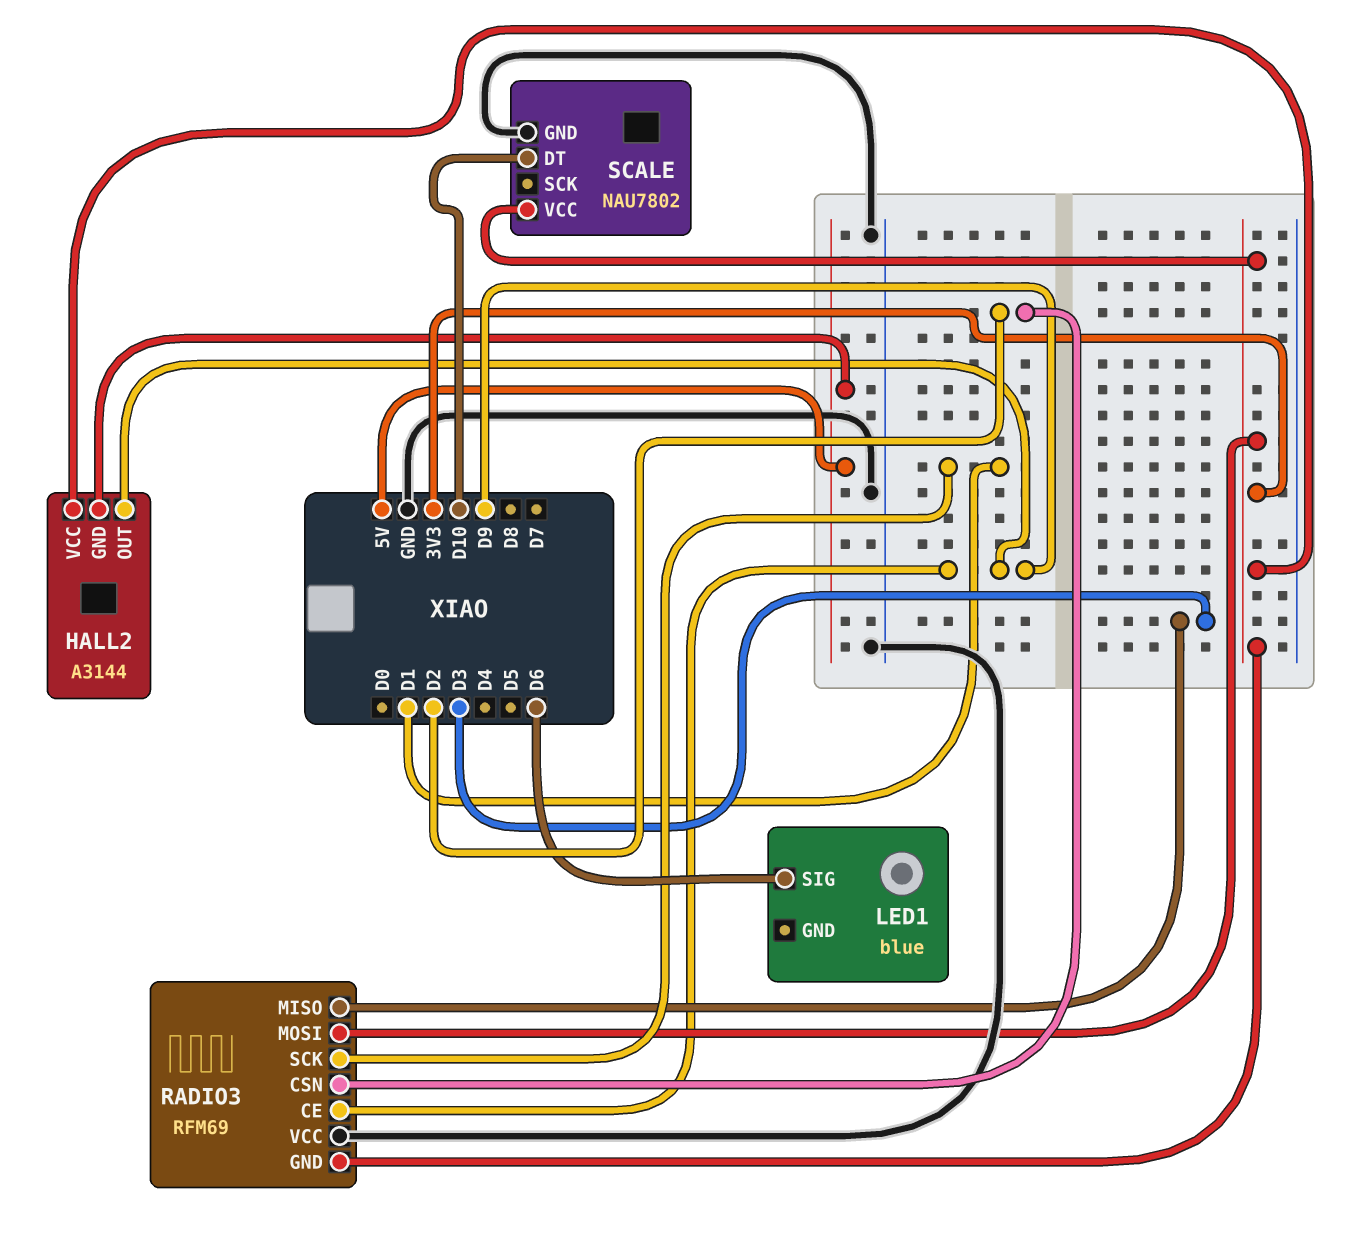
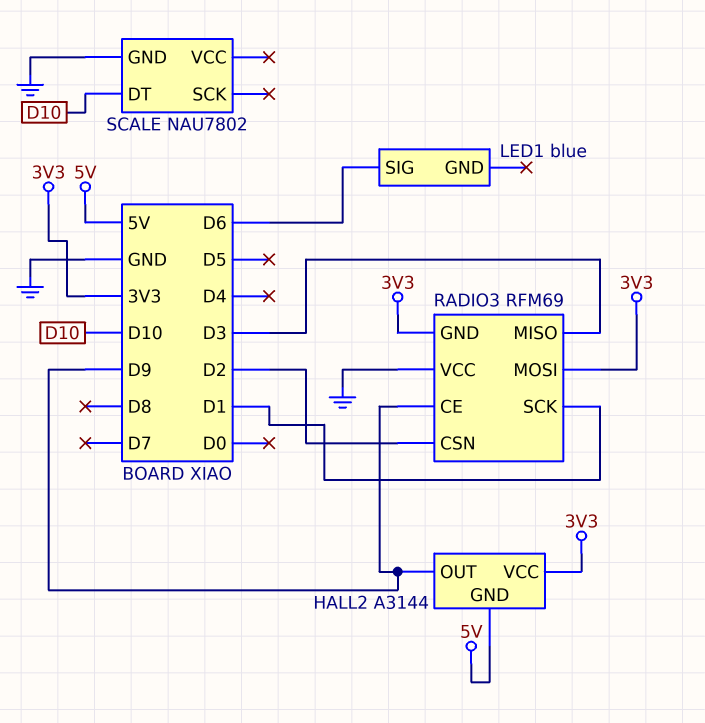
SCALE pin VCC: 3V3 -> none

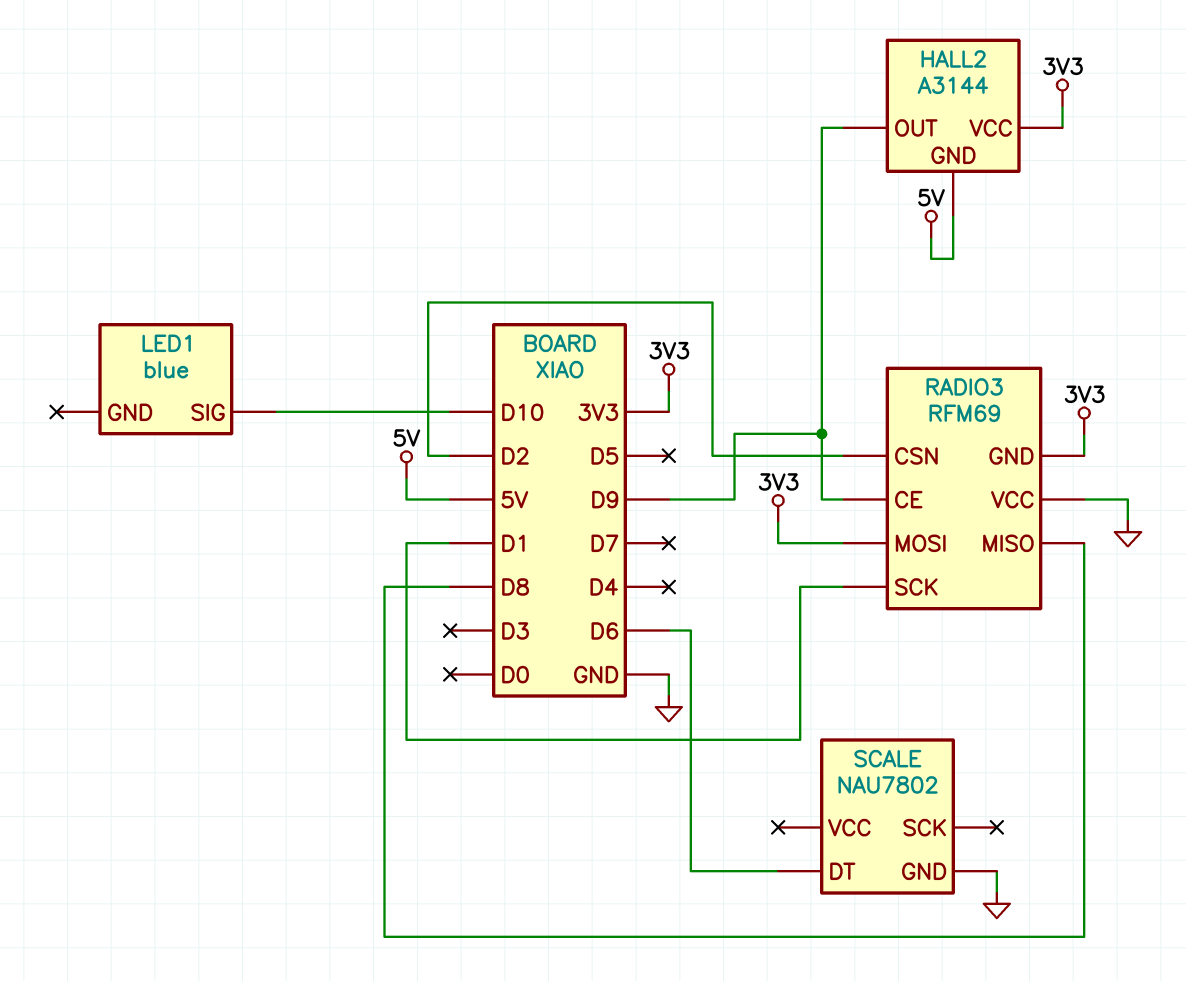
LED1 pin SIG: D6 -> D10
RADIO3 pin MISO: D3 -> D8
SCALE pin DT: D10 -> D6

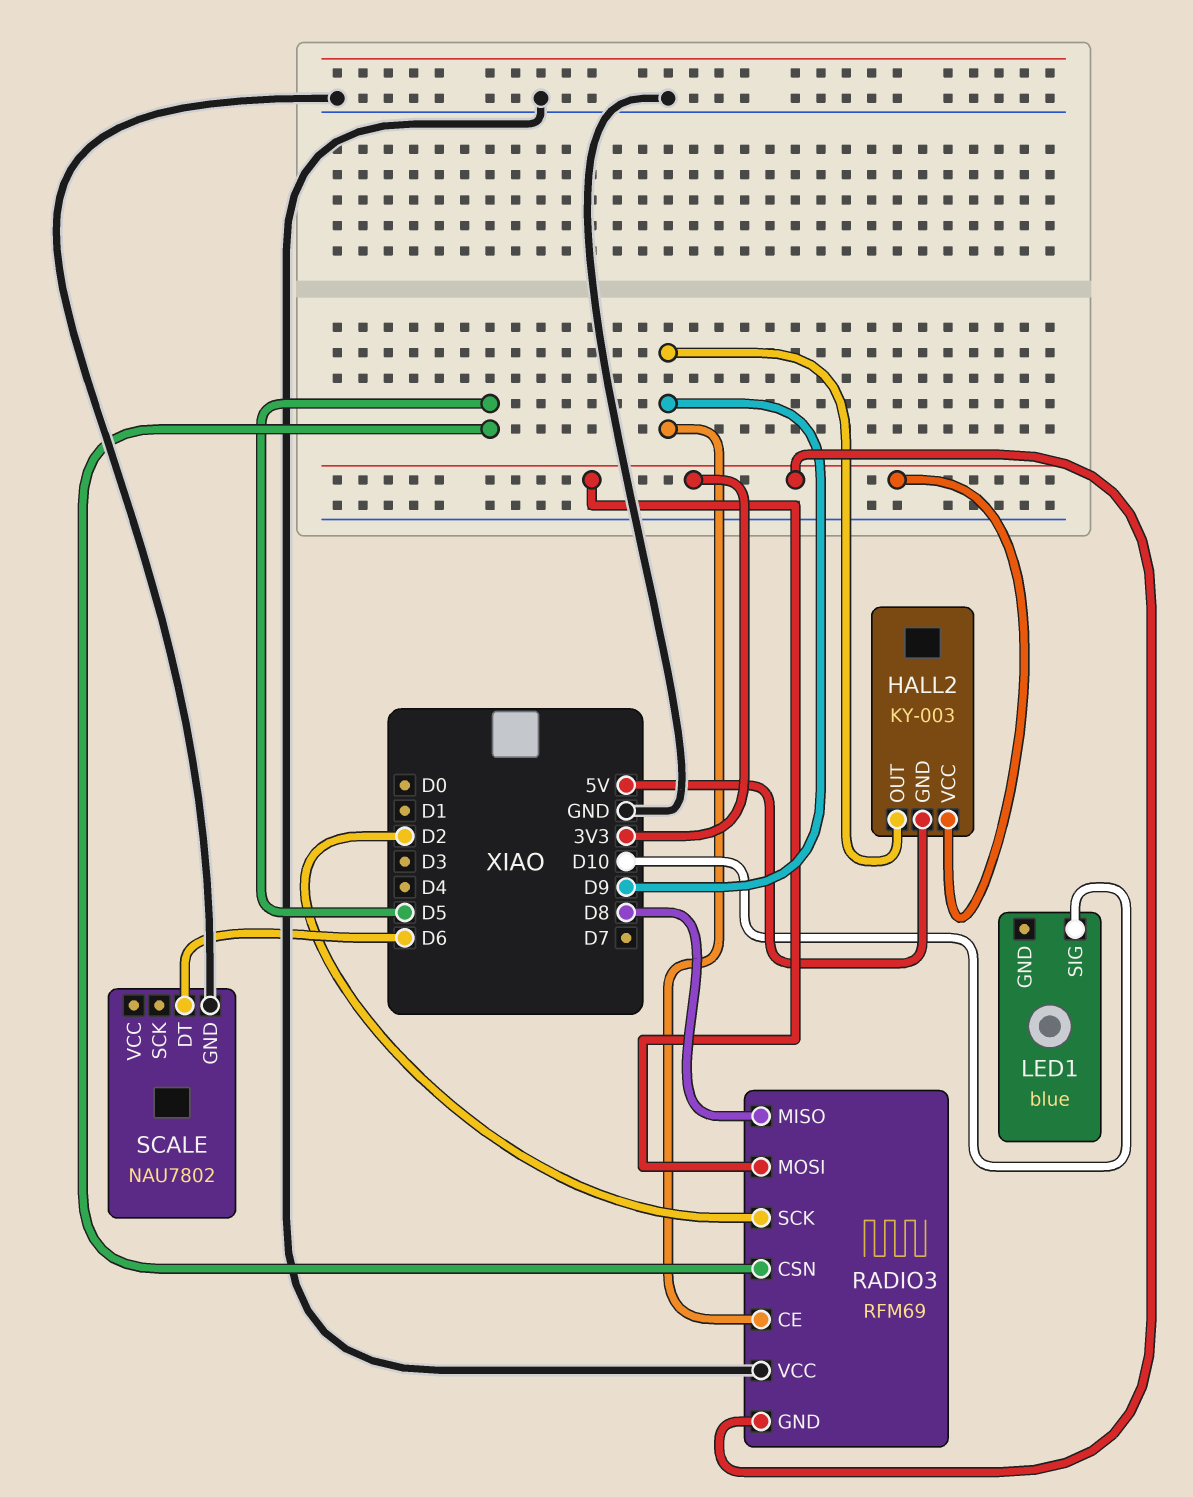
HALL2: A3144 -> KY-003
RADIO3 pin CSN: D2 -> D5
RADIO3 pin SCK: D1 -> D2

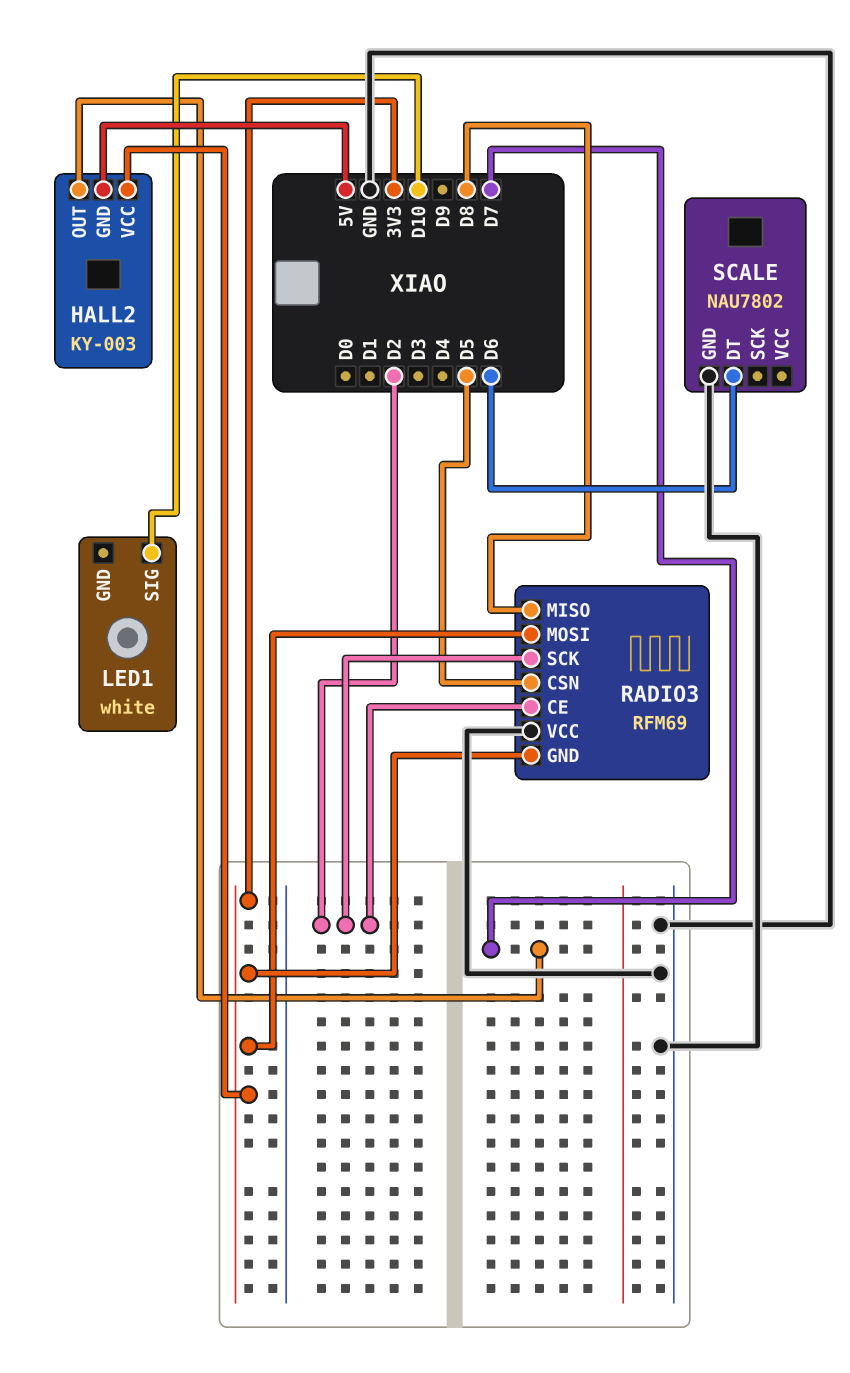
HALL2 pin OUT: D9 -> D7
LED1: blue -> white
RADIO3 pin CE: D9 -> D2

